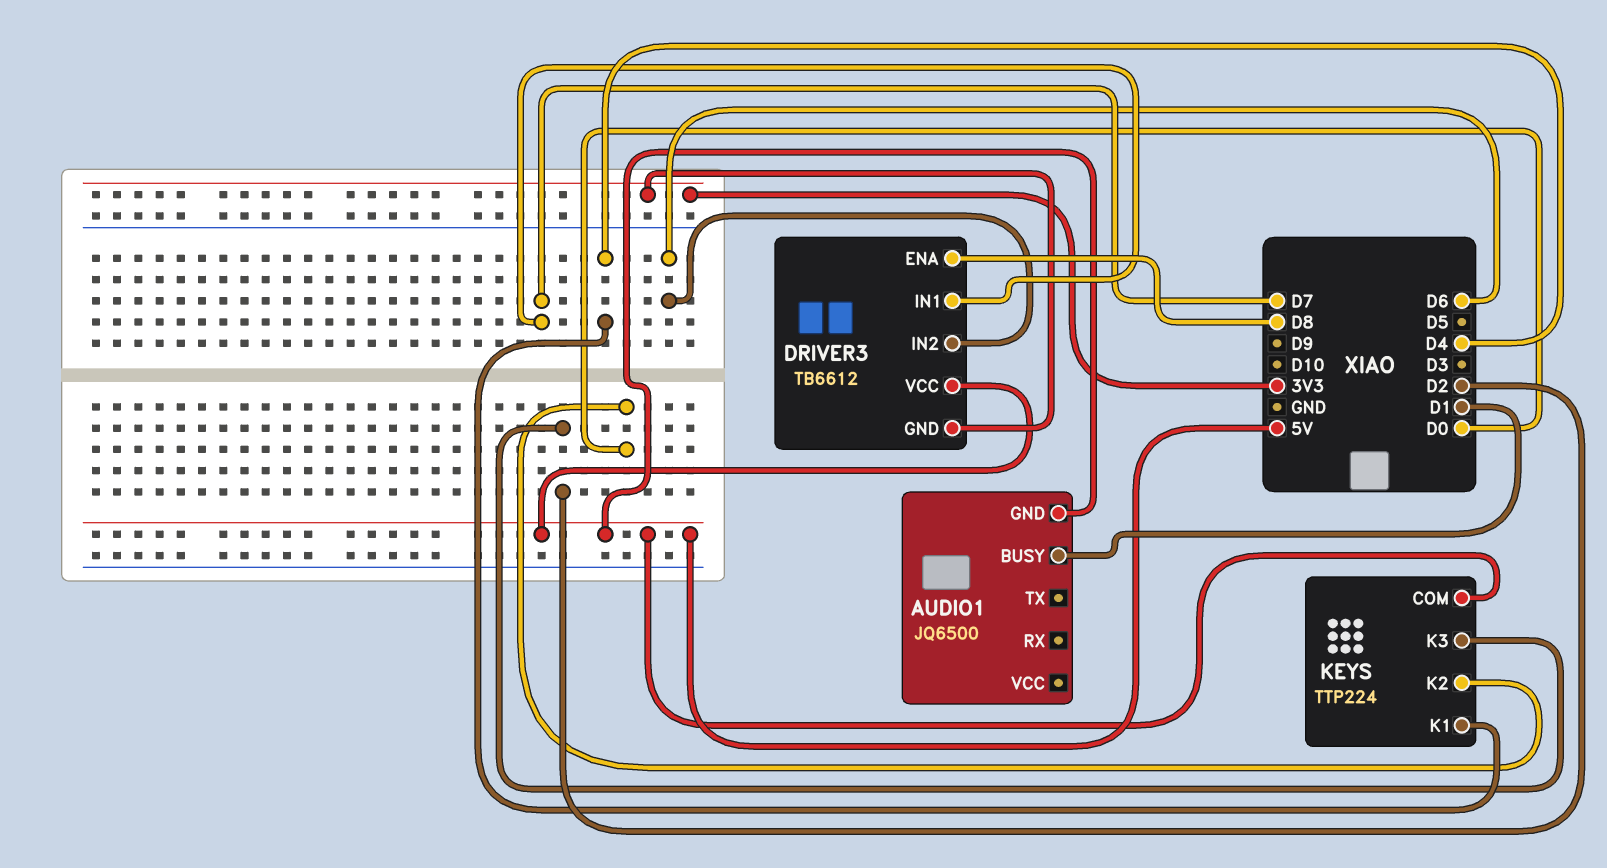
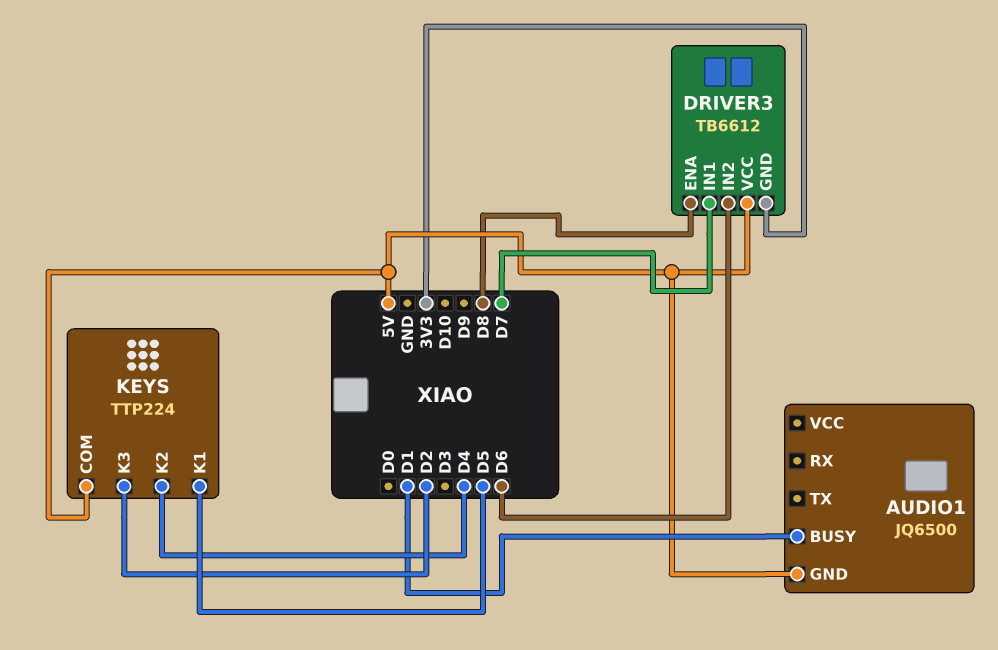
KEYS pin K1: D4 -> D5
KEYS pin K2: D0 -> D4

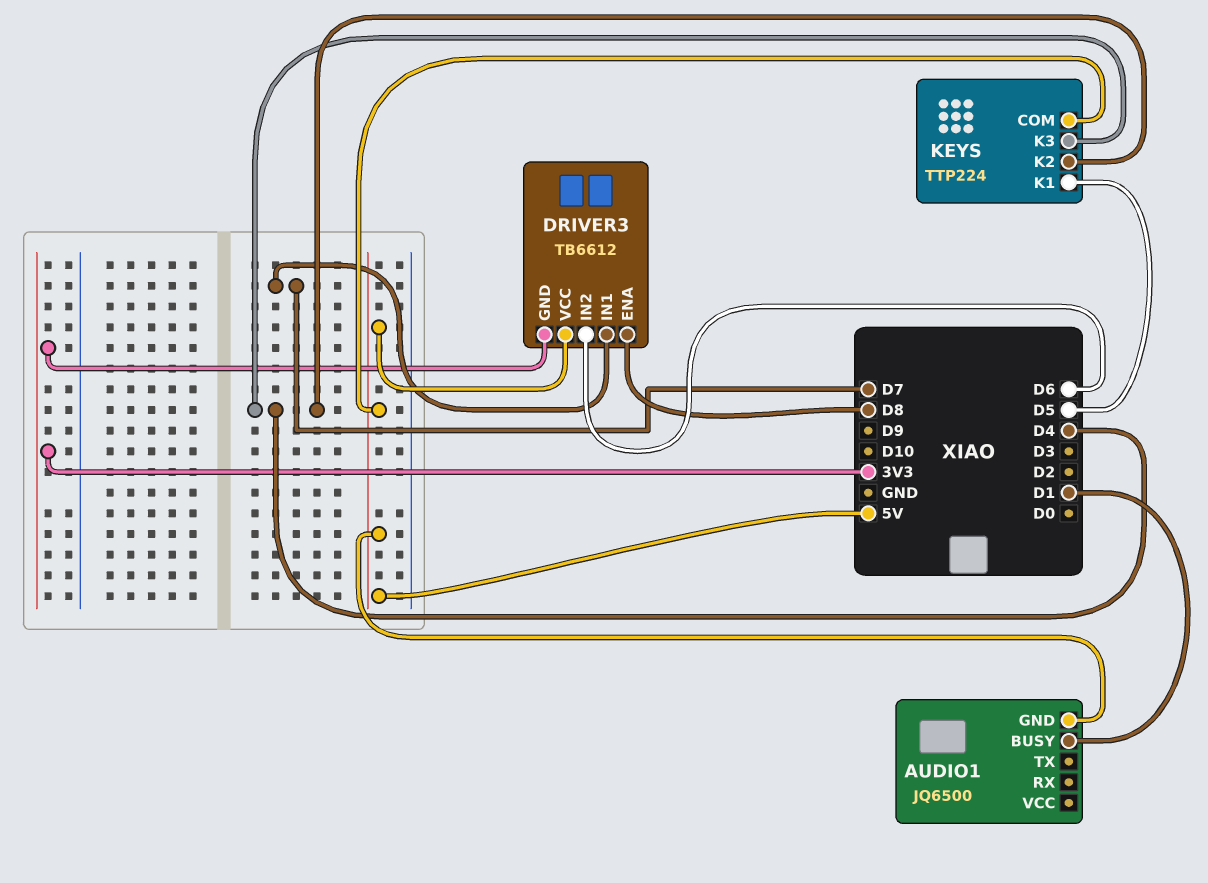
KEYS pin K3: D2 -> D4

